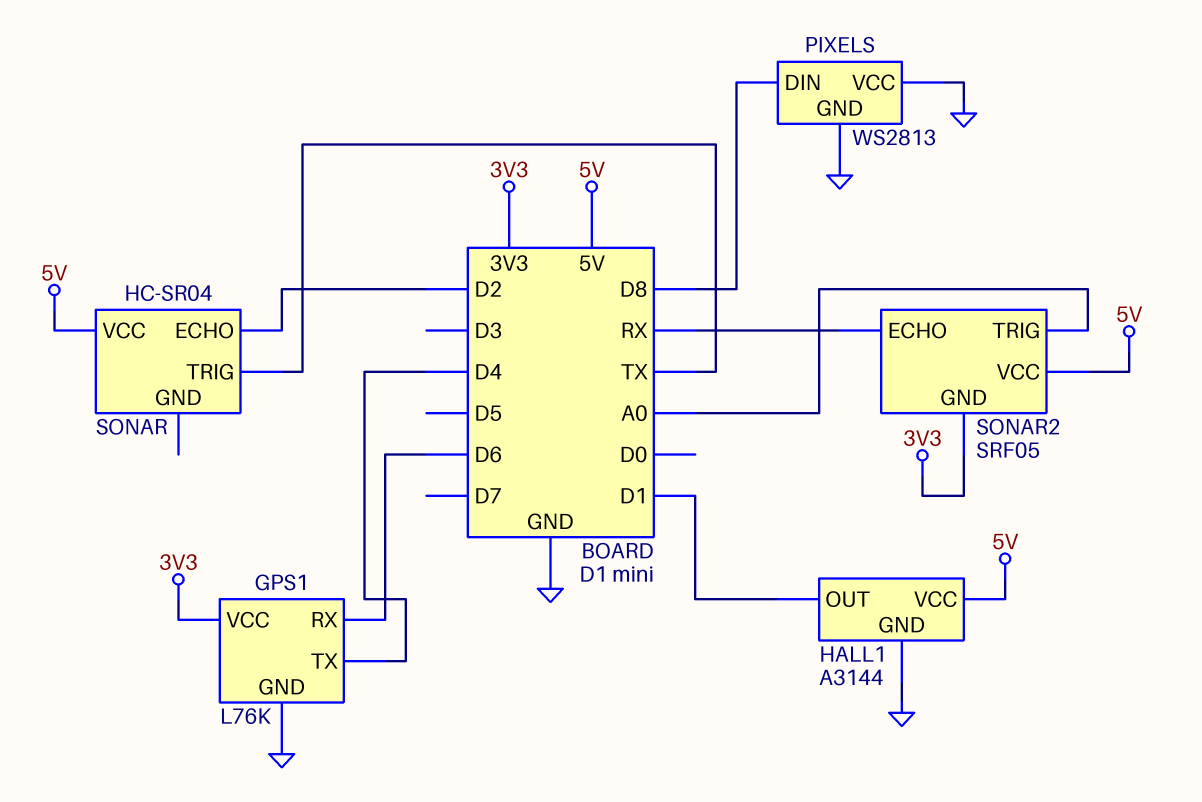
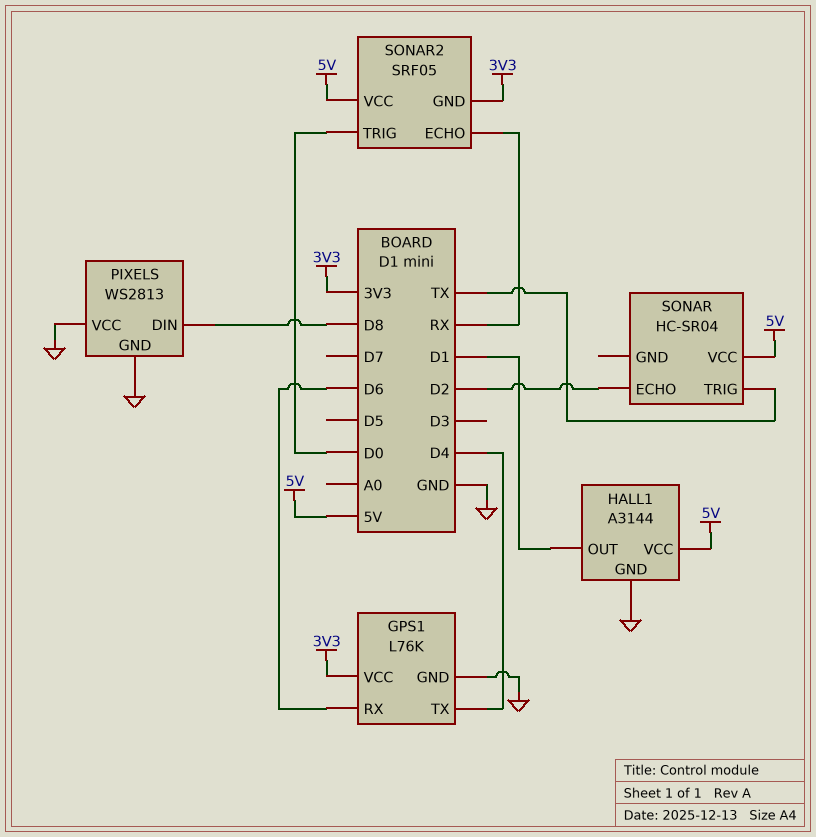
SONAR2 pin TRIG: A0 -> D0

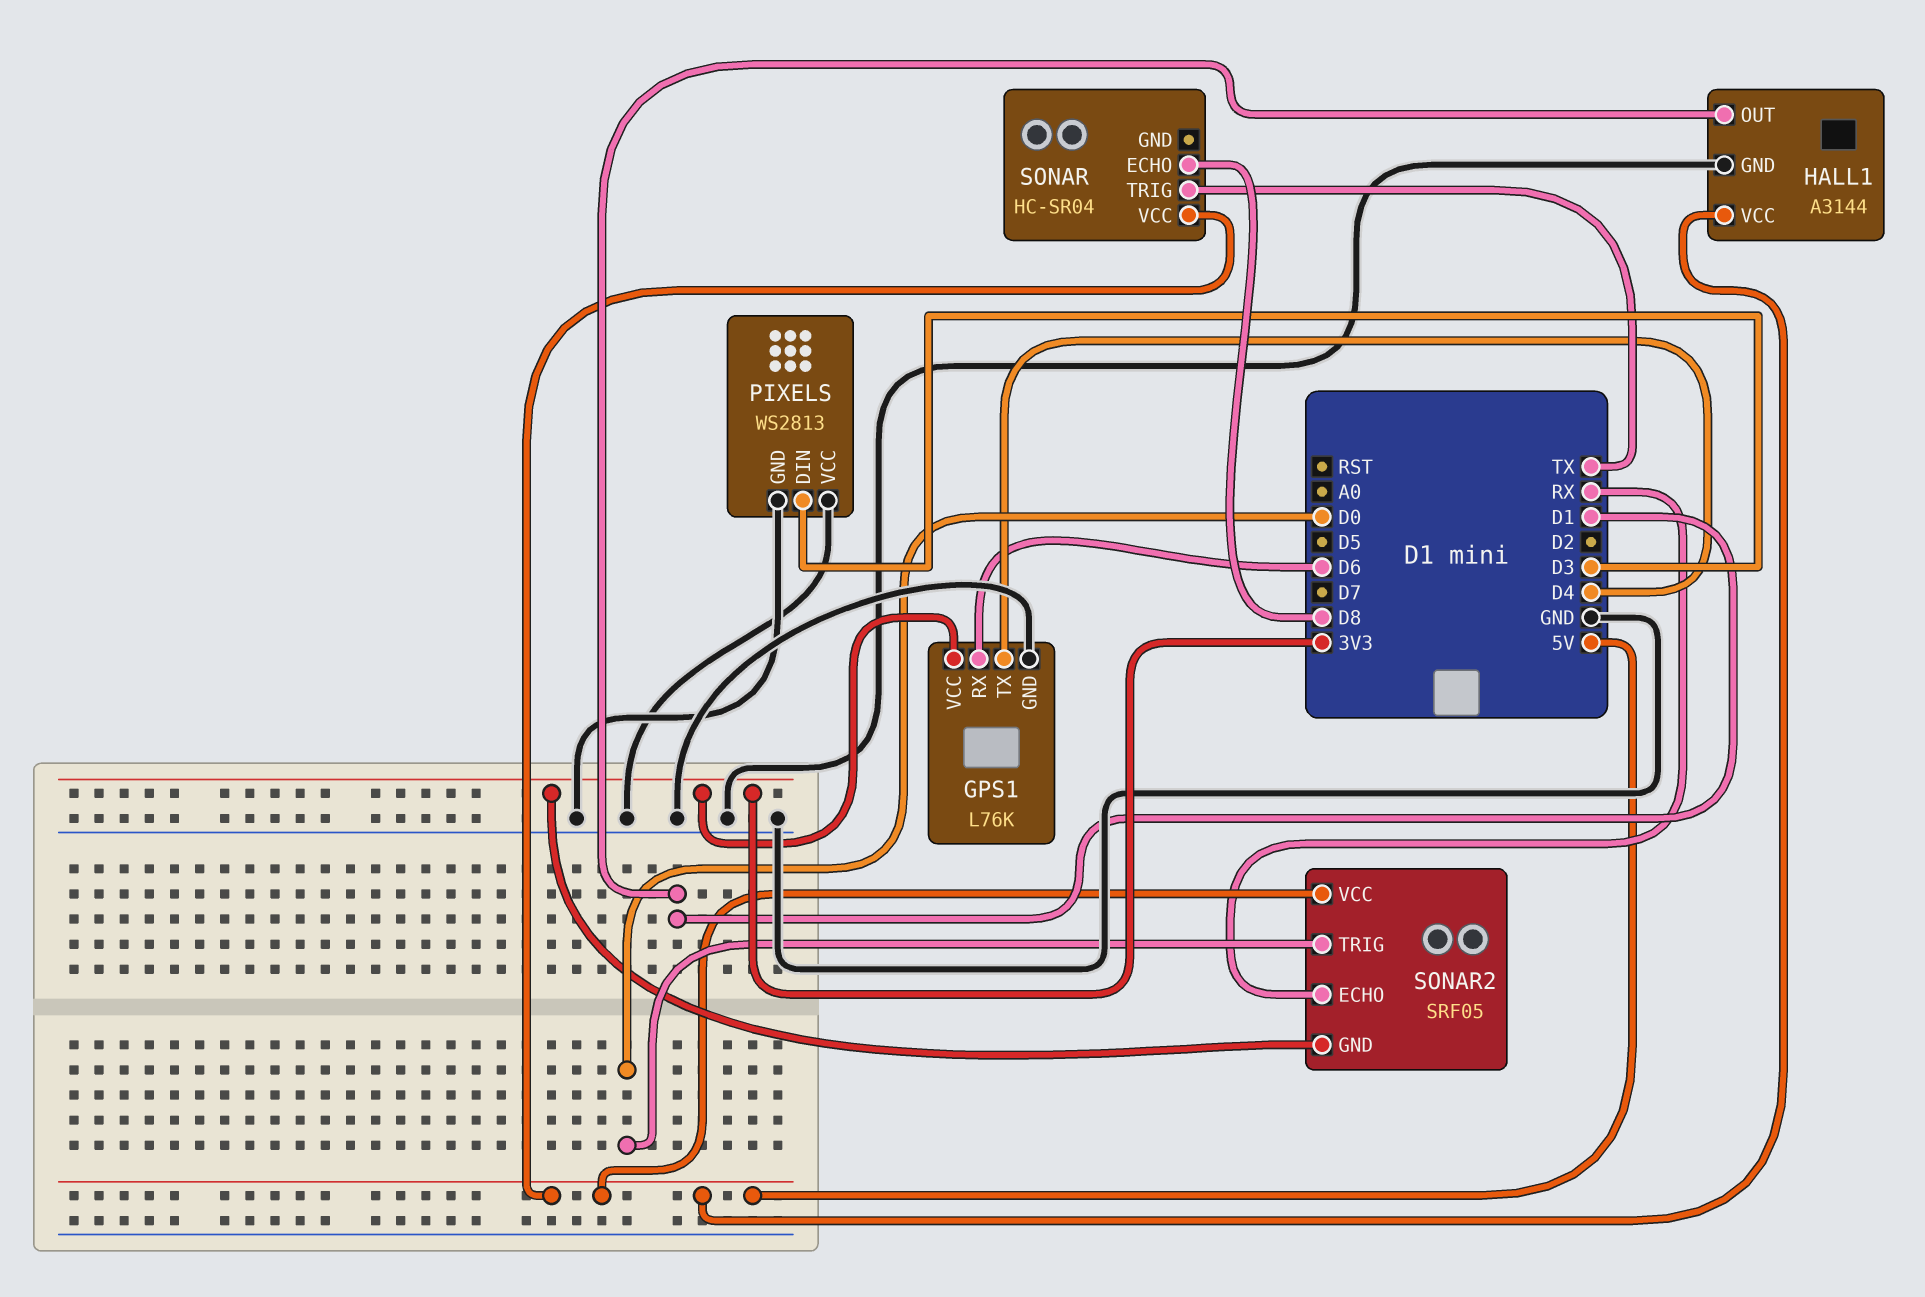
PIXELS pin DIN: D8 -> D3
SONAR pin ECHO: D2 -> D8

